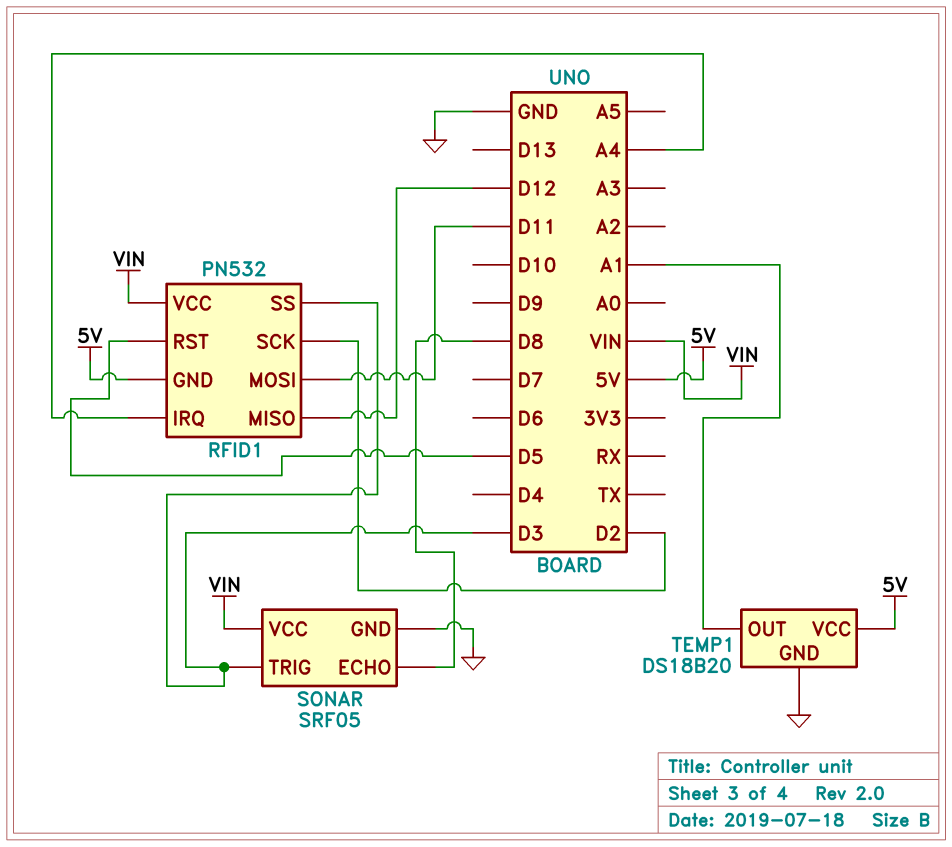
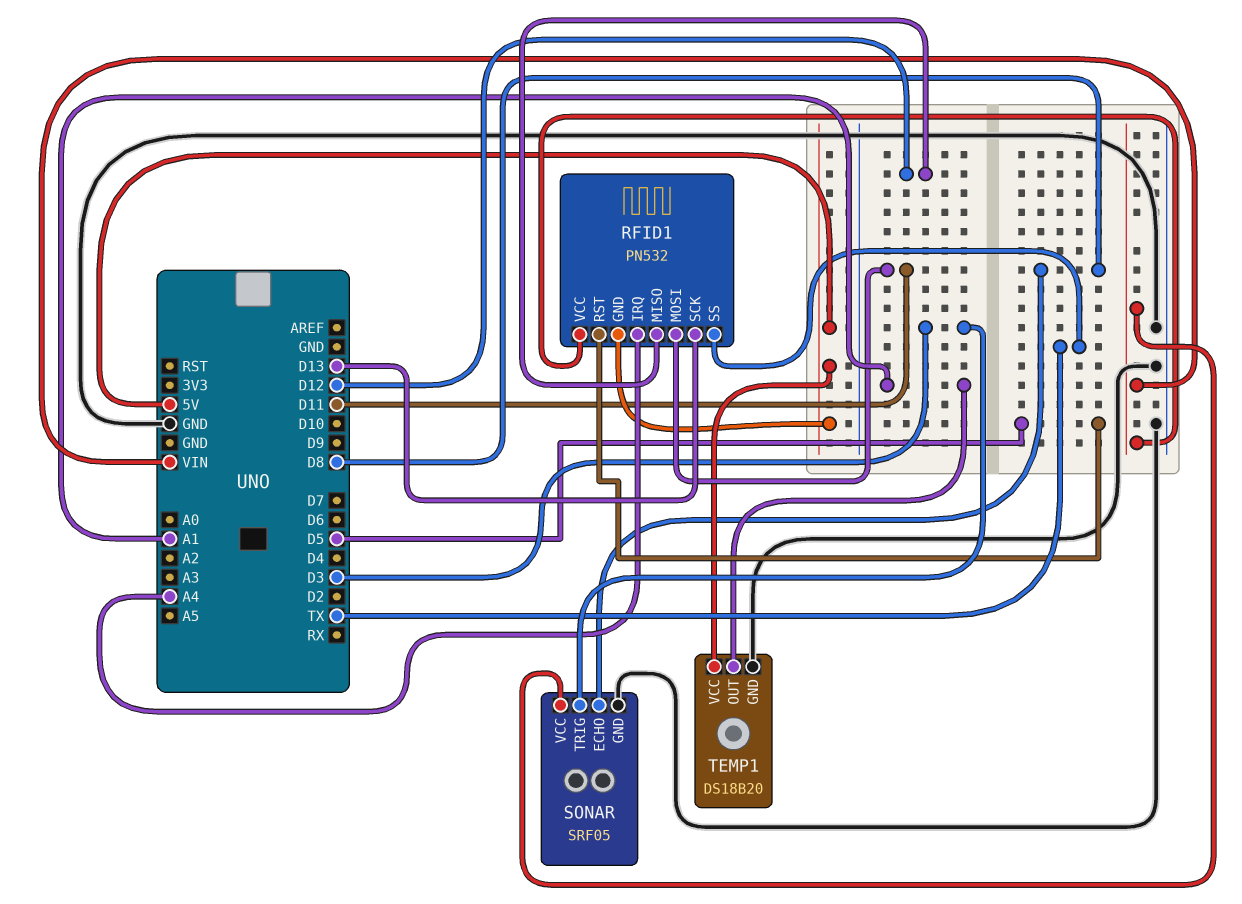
RFID1 pin SCK: D2 -> D13
RFID1 pin SS: D3 -> TX

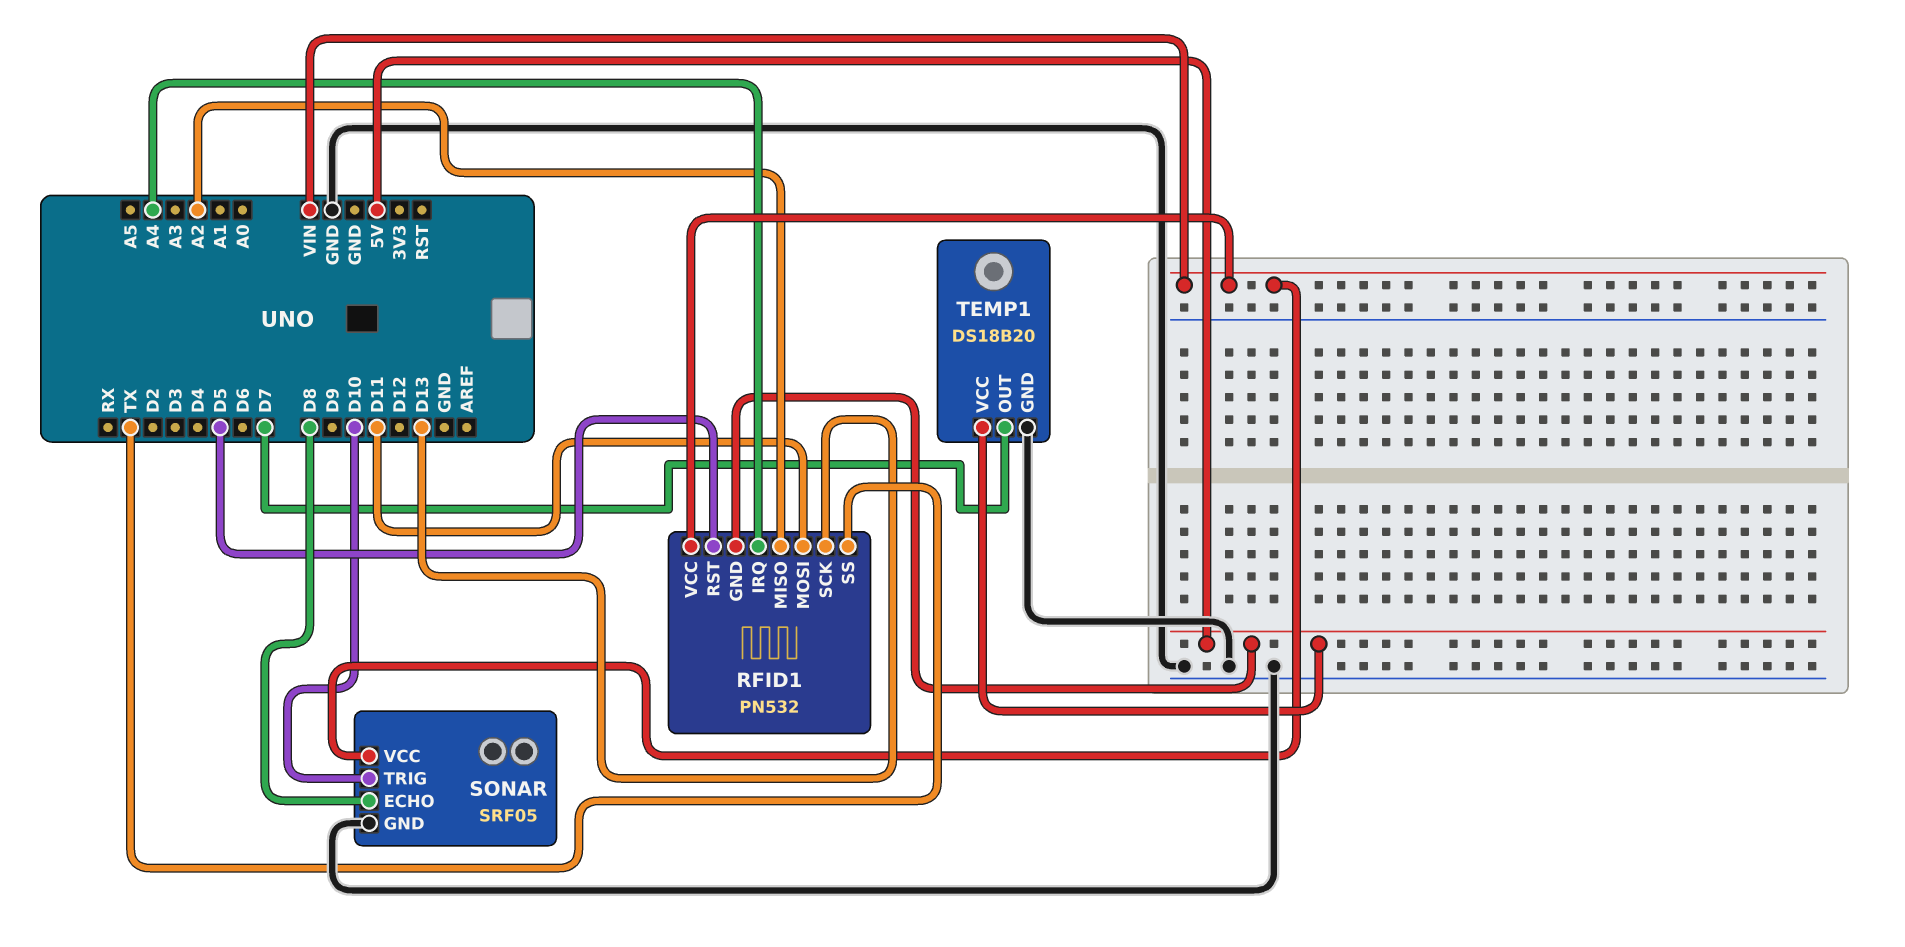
RFID1 pin MISO: D12 -> A2
SONAR pin TRIG: D3 -> D10
TEMP1 pin OUT: A1 -> D7

